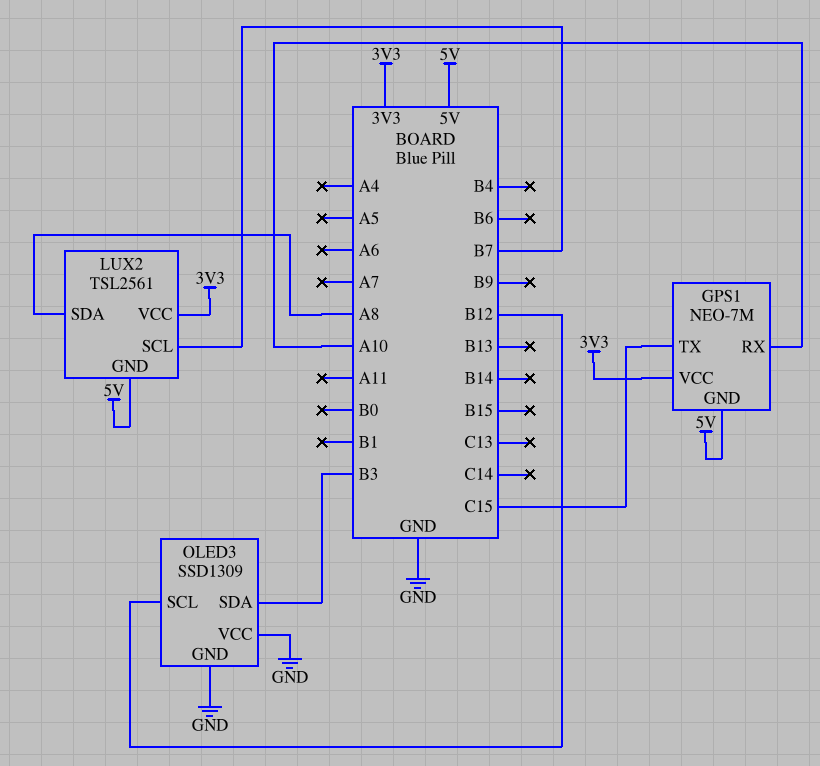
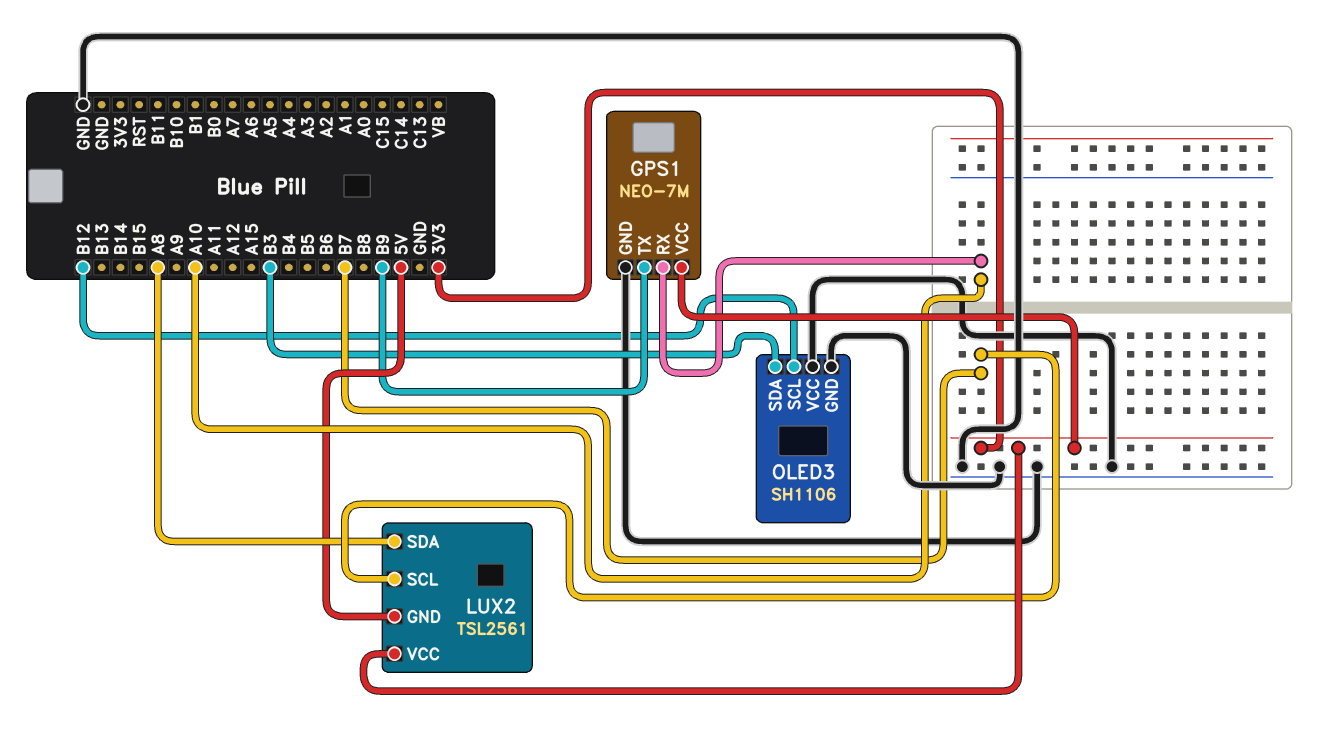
GPS1 pin GND: 5V -> GND
GPS1 pin TX: C15 -> B9
OLED3: SSD1309 -> SH1106

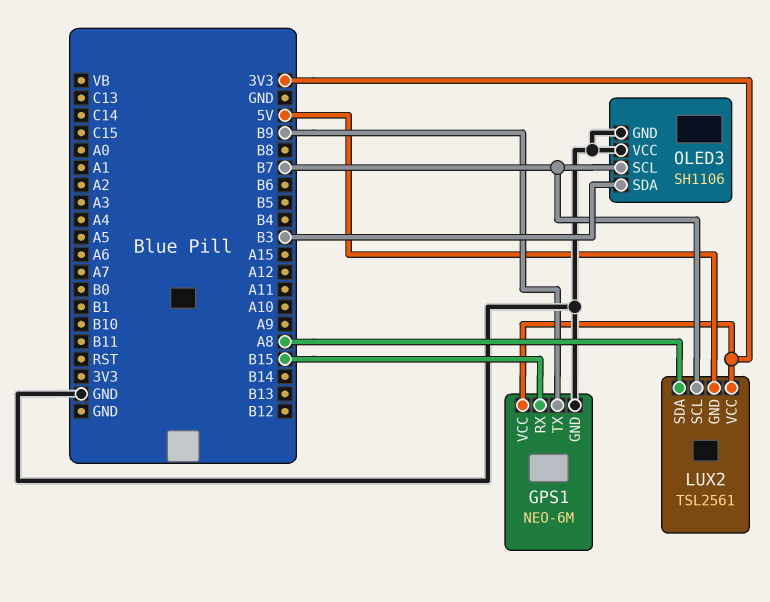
GPS1: NEO-7M -> NEO-6M
GPS1 pin RX: A10 -> B15
OLED3 pin SCL: B12 -> B7

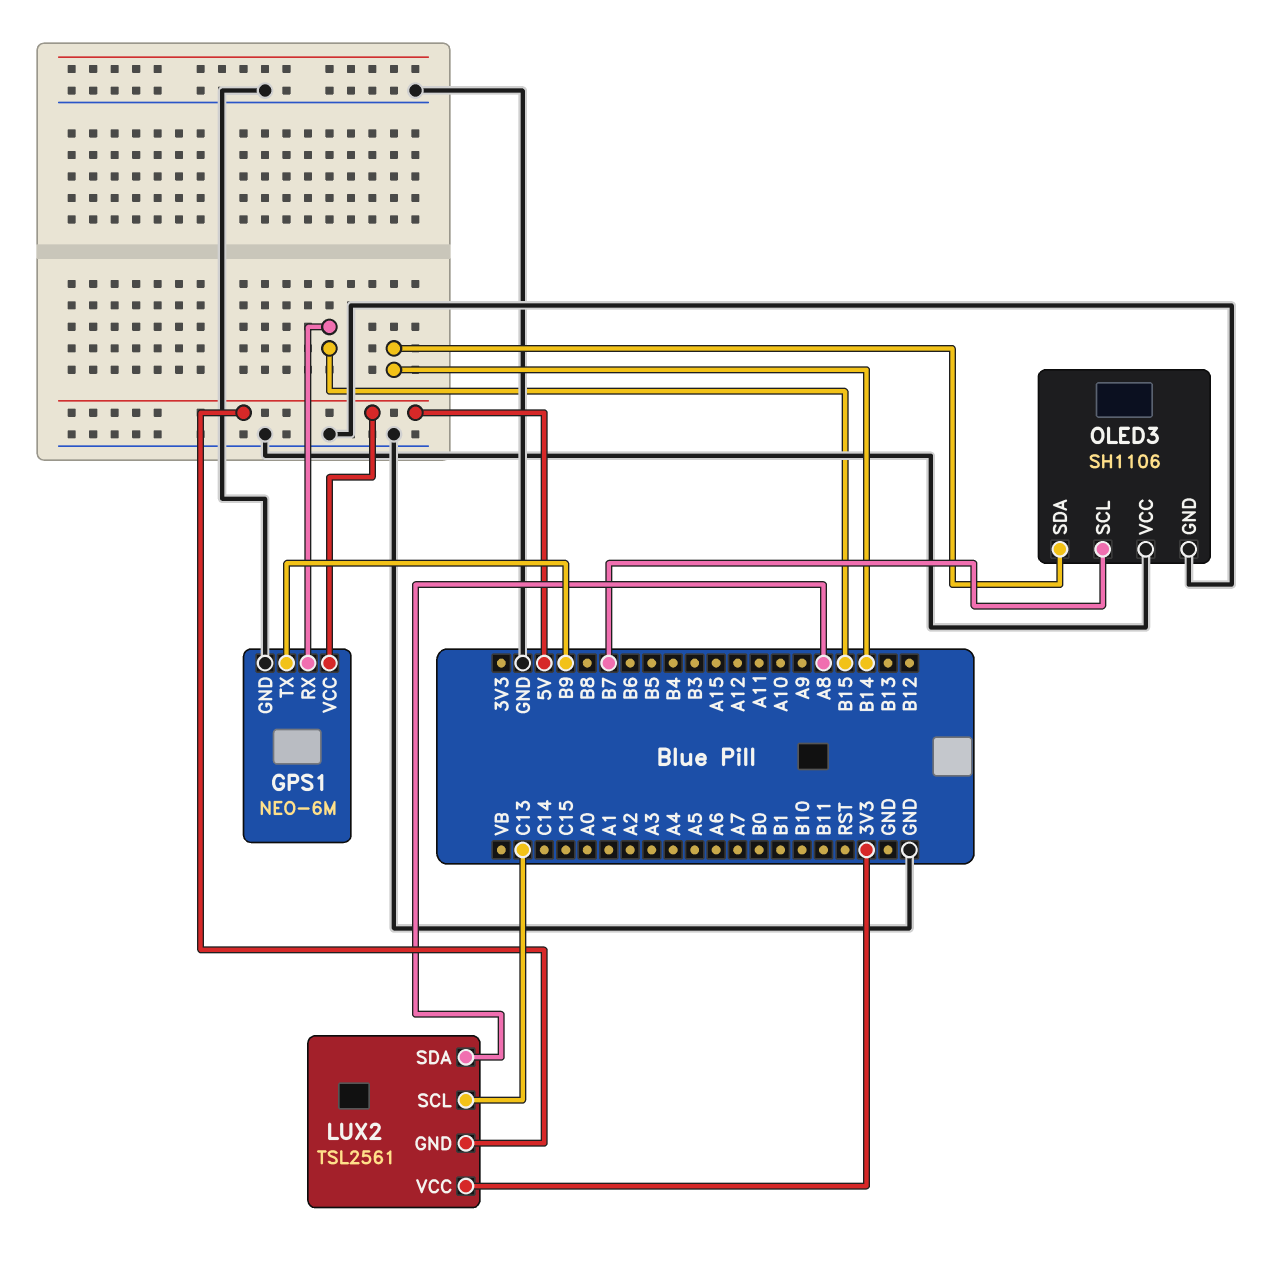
GPS1 pin VCC: 3V3 -> 5V
LUX2 pin SCL: B7 -> C13
OLED3 pin SDA: B3 -> B14

